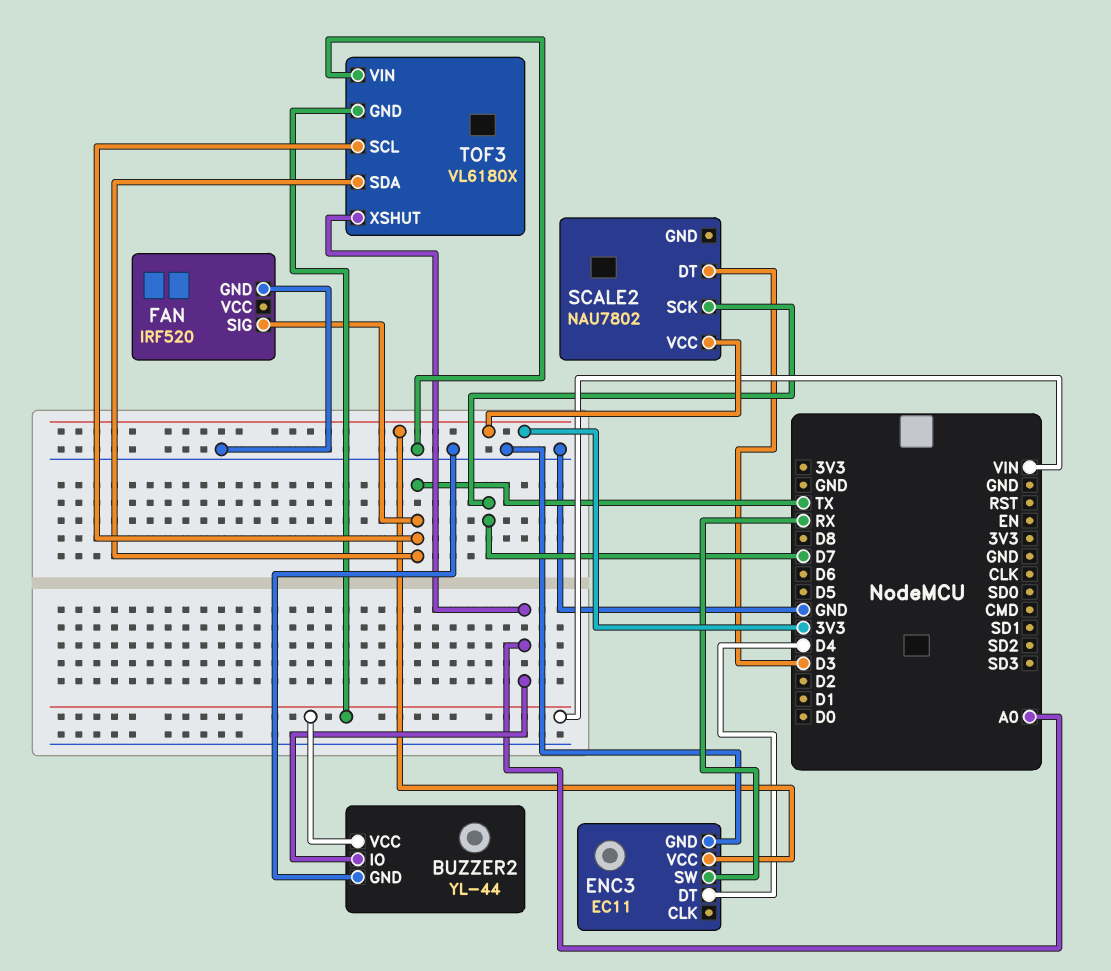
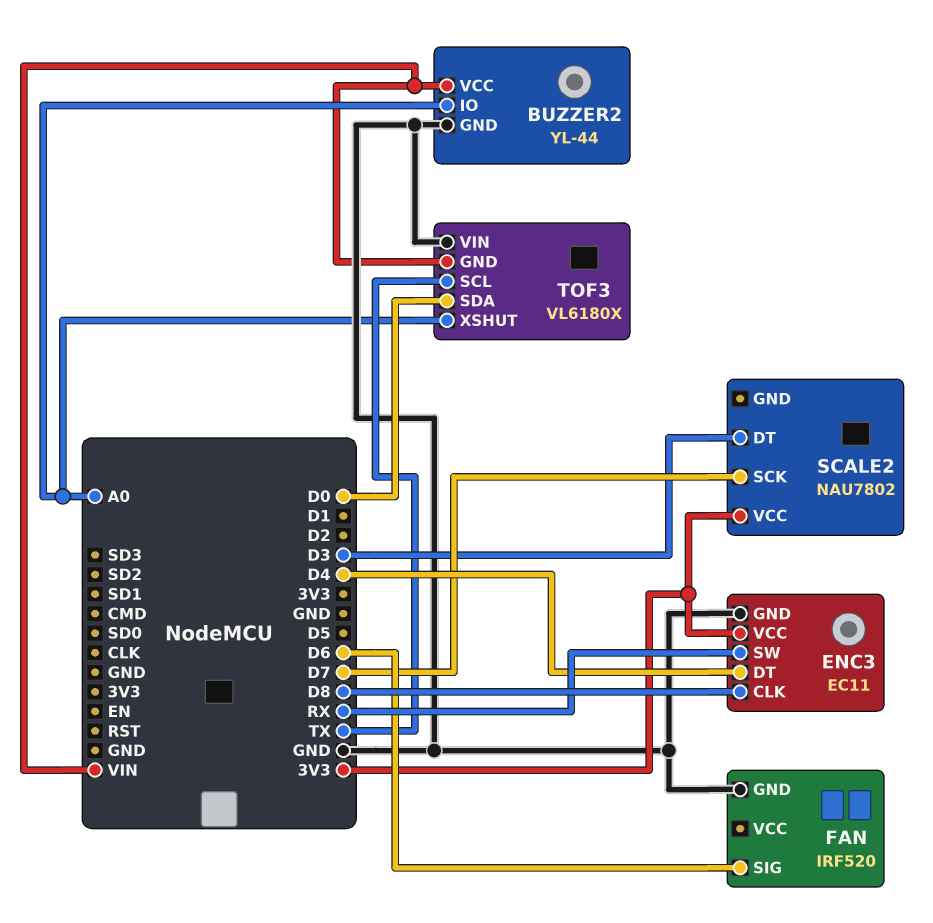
ENC3 pin CLK: none -> D8
FAN pin SIG: TX -> D6
TOF3 pin SDA: TX -> D0

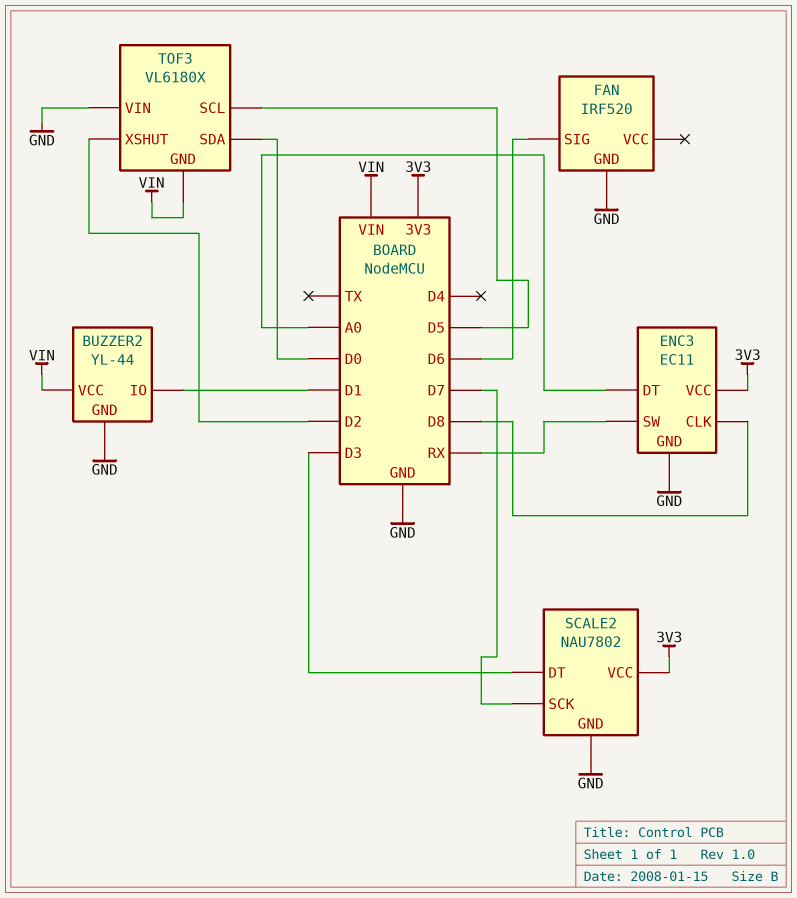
BUZZER2 pin IO: A0 -> D1
ENC3 pin DT: D4 -> A0
SCALE2 pin GND: none -> GND
TOF3 pin SCL: TX -> D5
TOF3 pin XSHUT: A0 -> D2

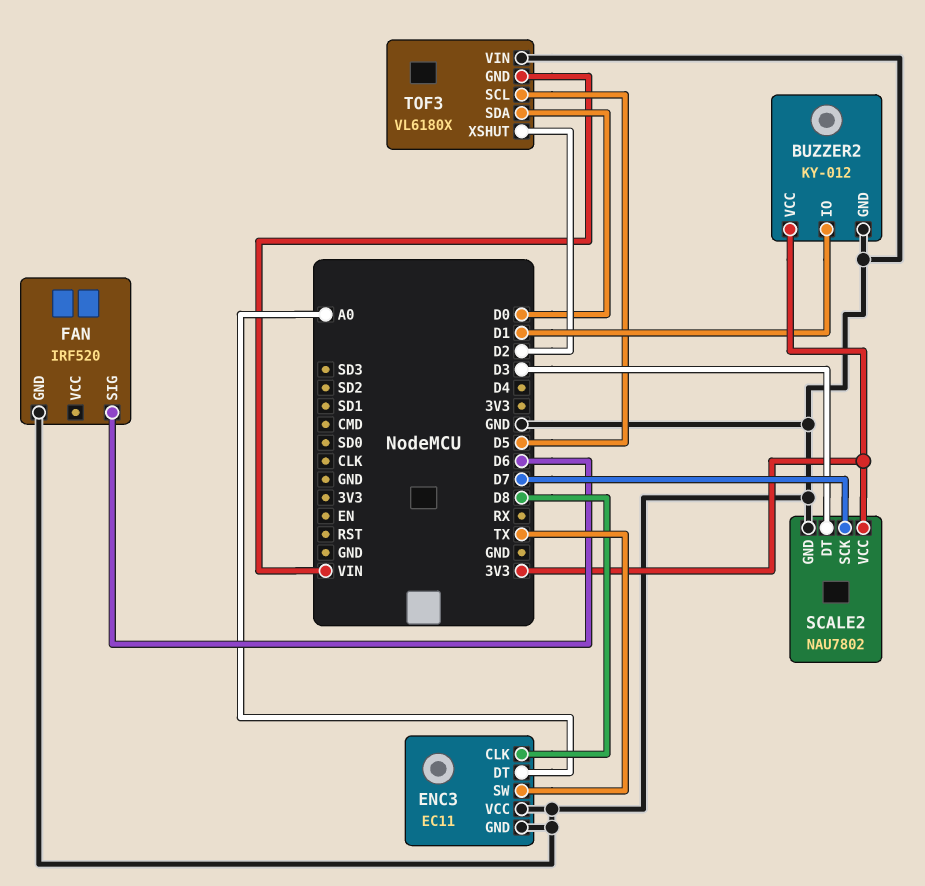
BUZZER2: YL-44 -> KY-012
BUZZER2 pin VCC: VIN -> 3V3
ENC3 pin SW: RX -> TX
ENC3 pin VCC: 3V3 -> GND

